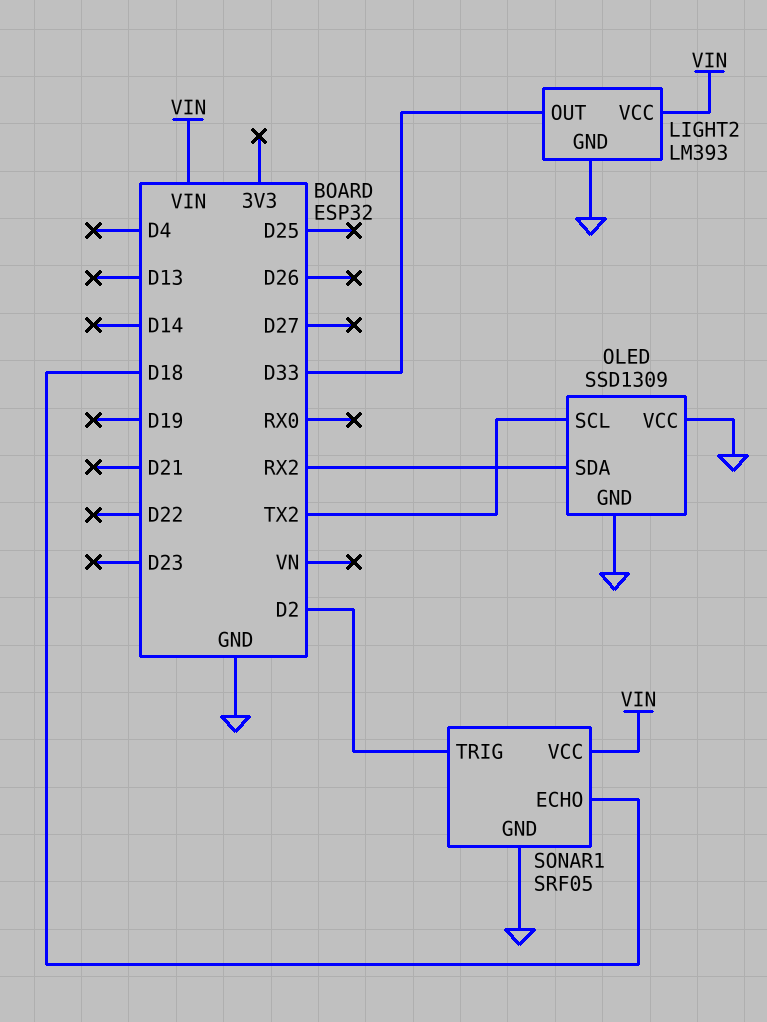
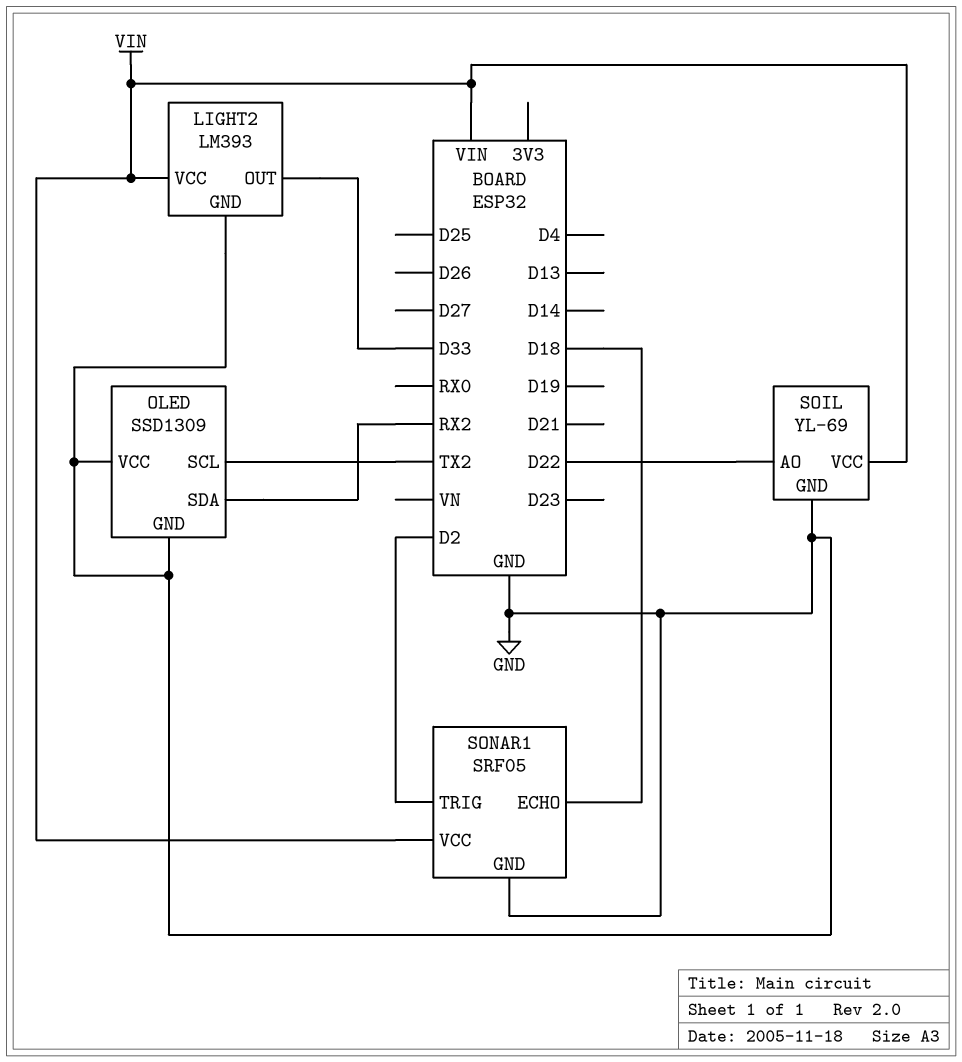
SOIL: none -> YL-69
SOIL pin AO: none -> D22
SOIL pin GND: none -> GND
SOIL pin VCC: none -> VIN

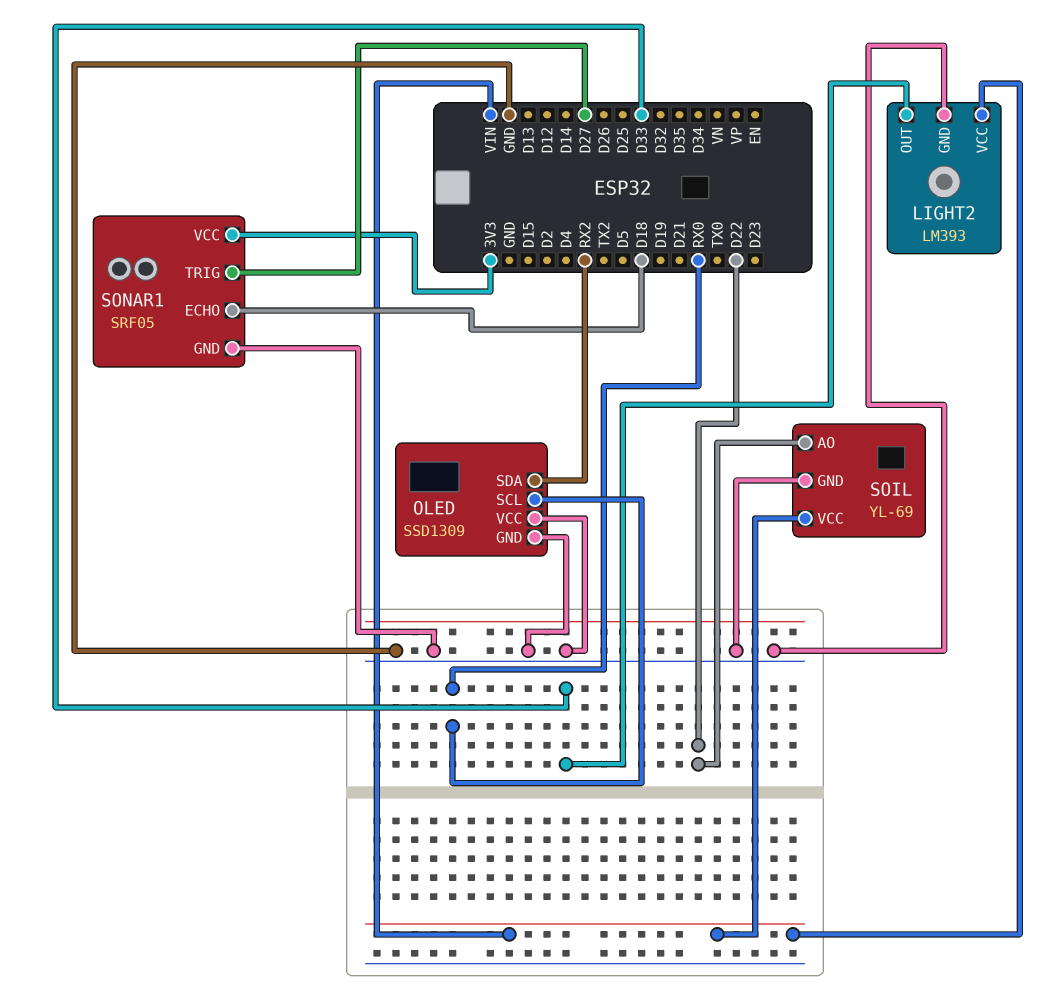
OLED pin SCL: TX2 -> RX0
SONAR1 pin TRIG: D2 -> D27
SONAR1 pin VCC: VIN -> 3V3

